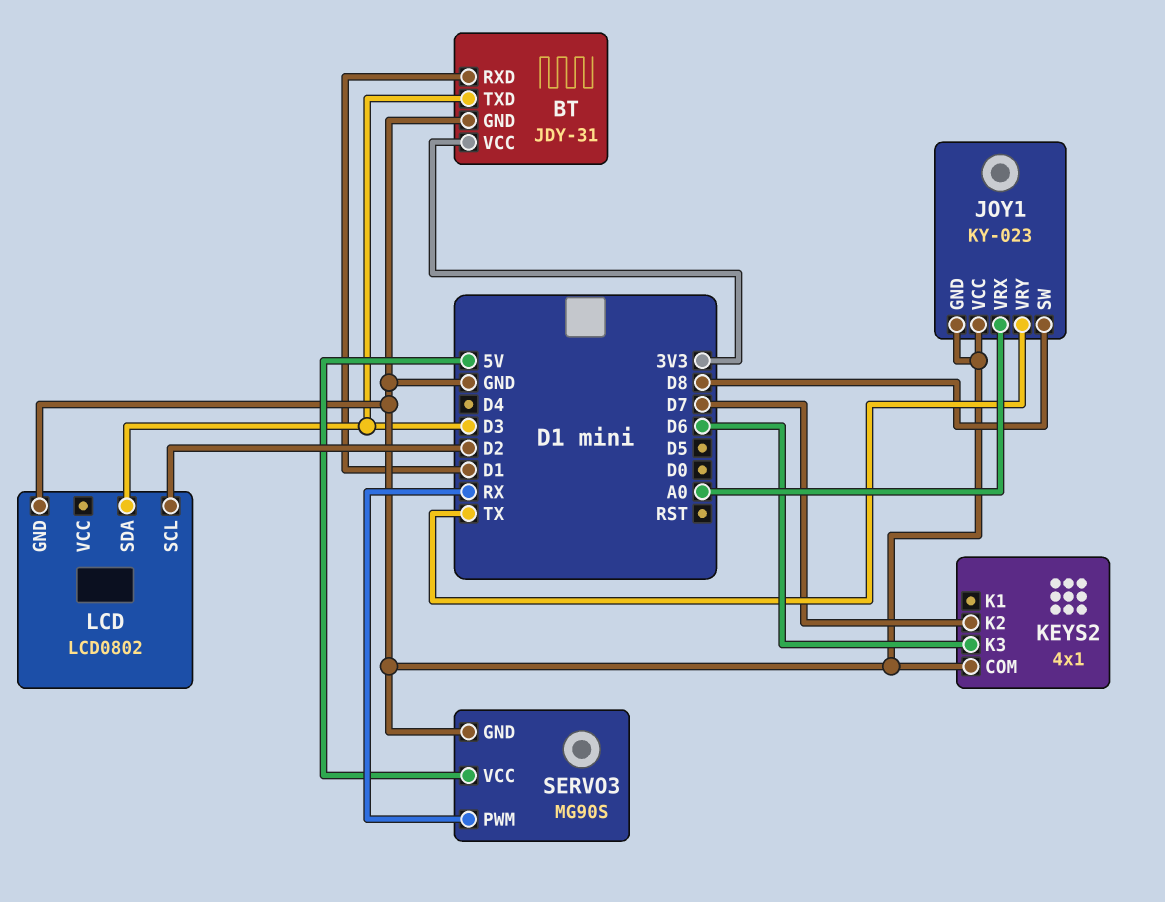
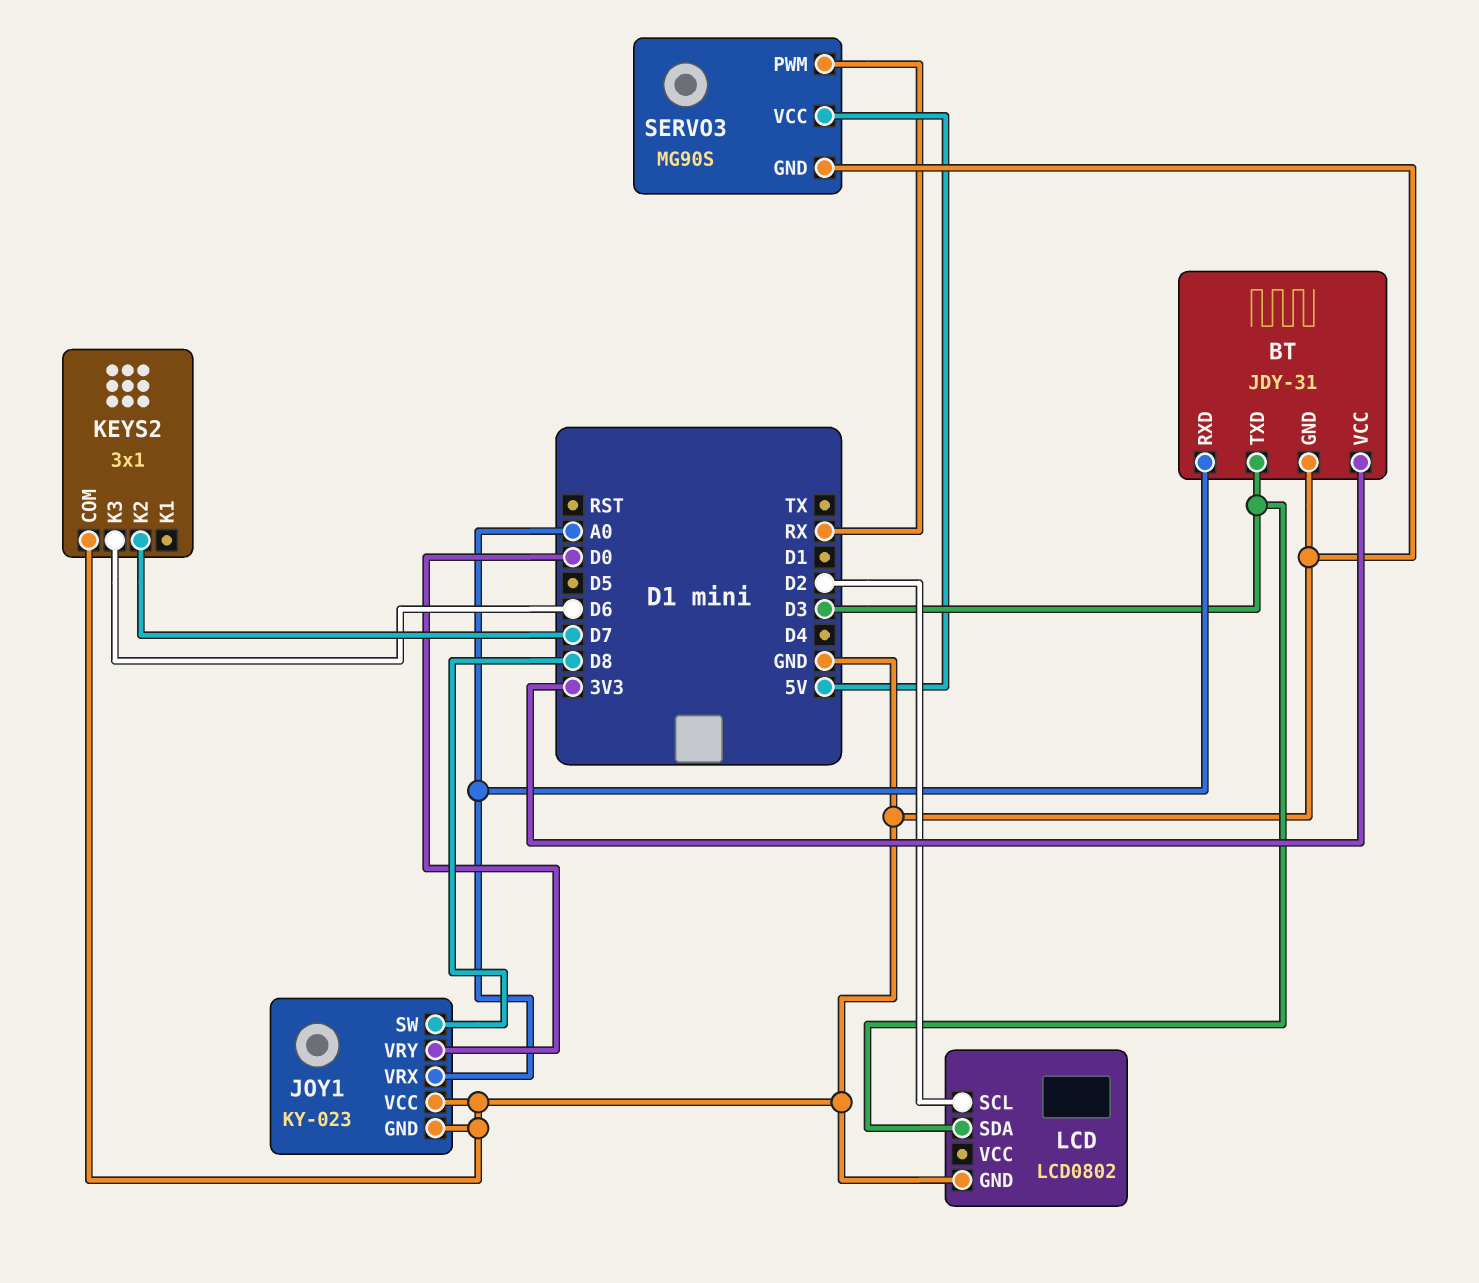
BT pin RXD: D1 -> A0
JOY1 pin VRY: TX -> D0
KEYS2: 4x1 -> 3x1

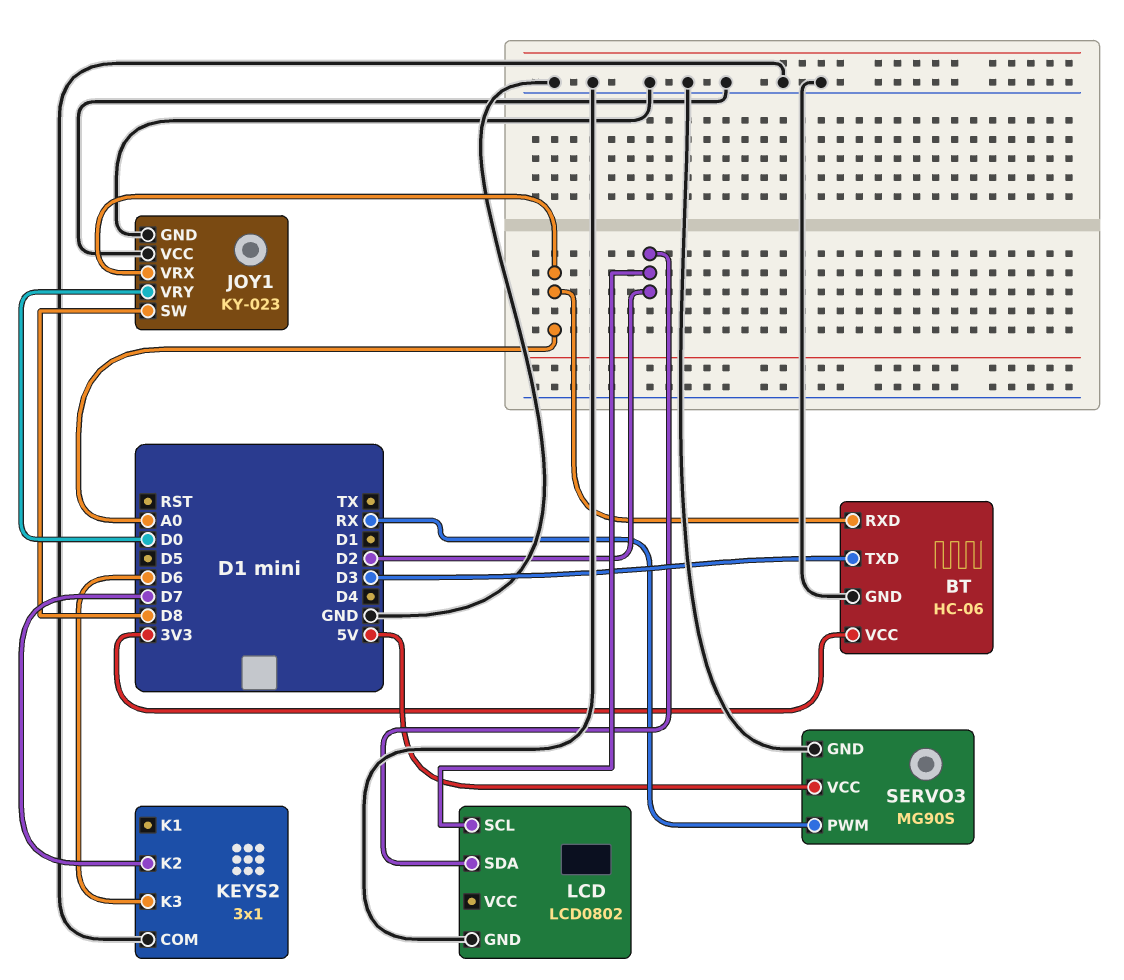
BT: JDY-31 -> HC-06
LCD pin SDA: D3 -> D2

